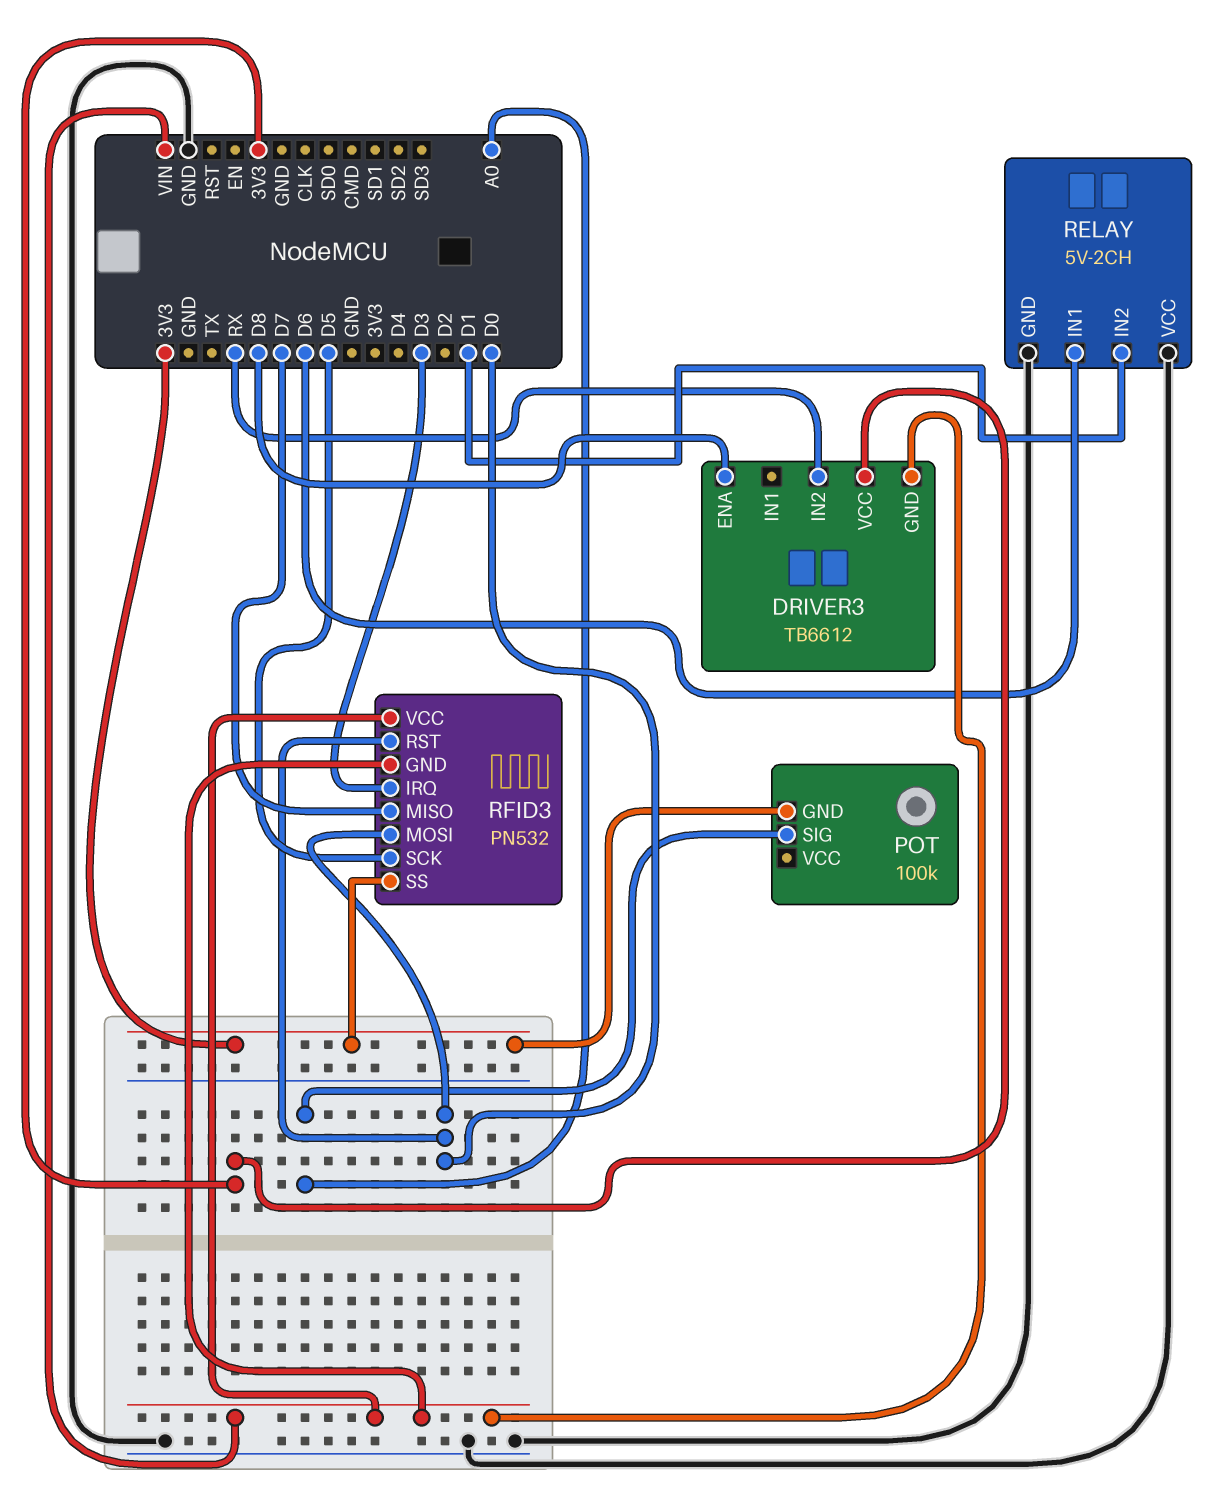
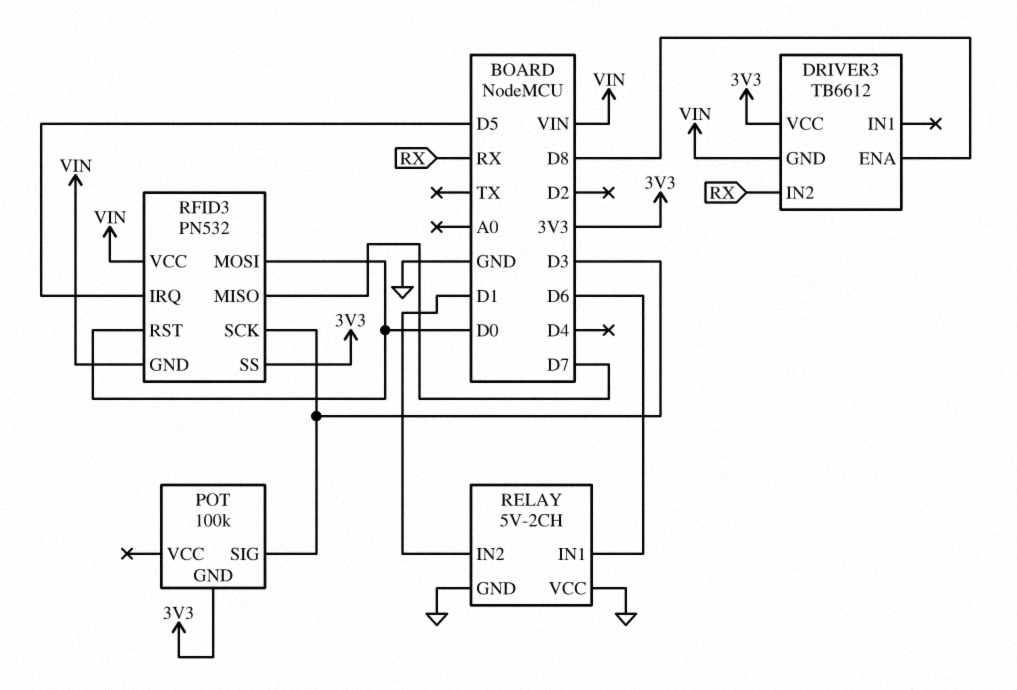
POT pin SIG: A0 -> D3
RFID3 pin IRQ: D3 -> D5
RFID3 pin SCK: D5 -> D3

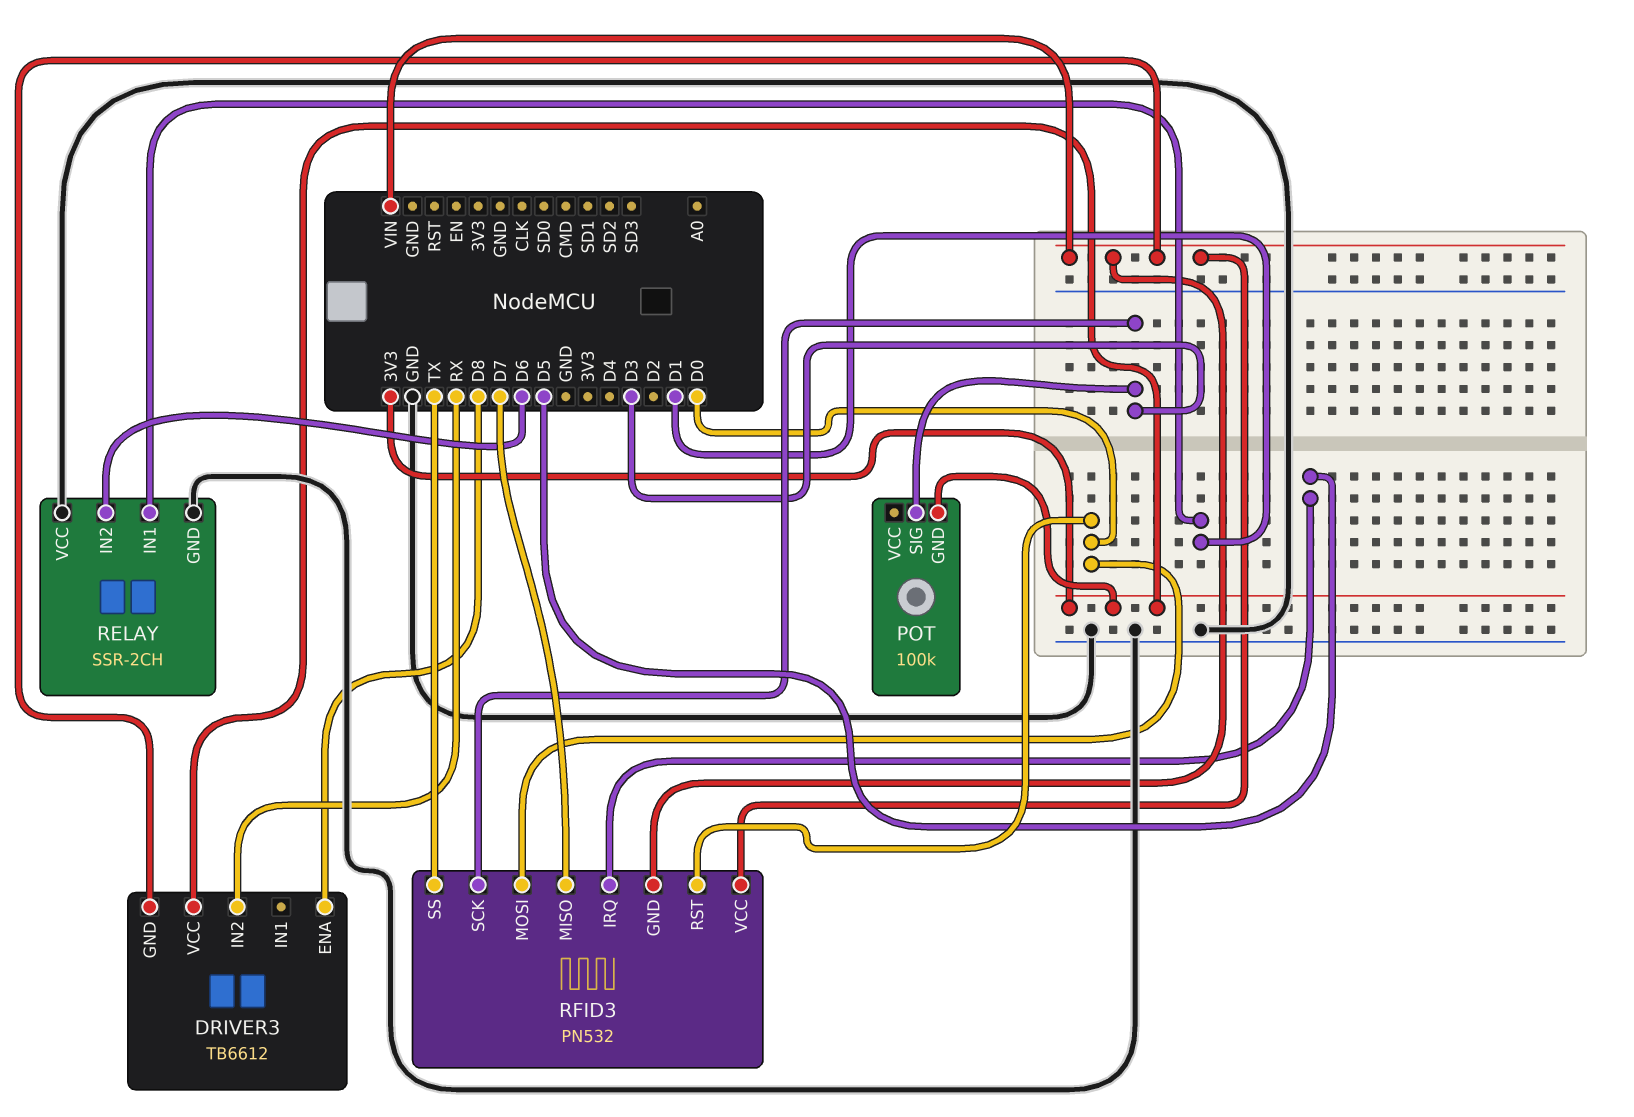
RELAY: 5V-2CH -> SSR-2CH
RELAY pin IN1: D6 -> D1
RELAY pin IN2: D1 -> D6
RFID3 pin SS: 3V3 -> TX

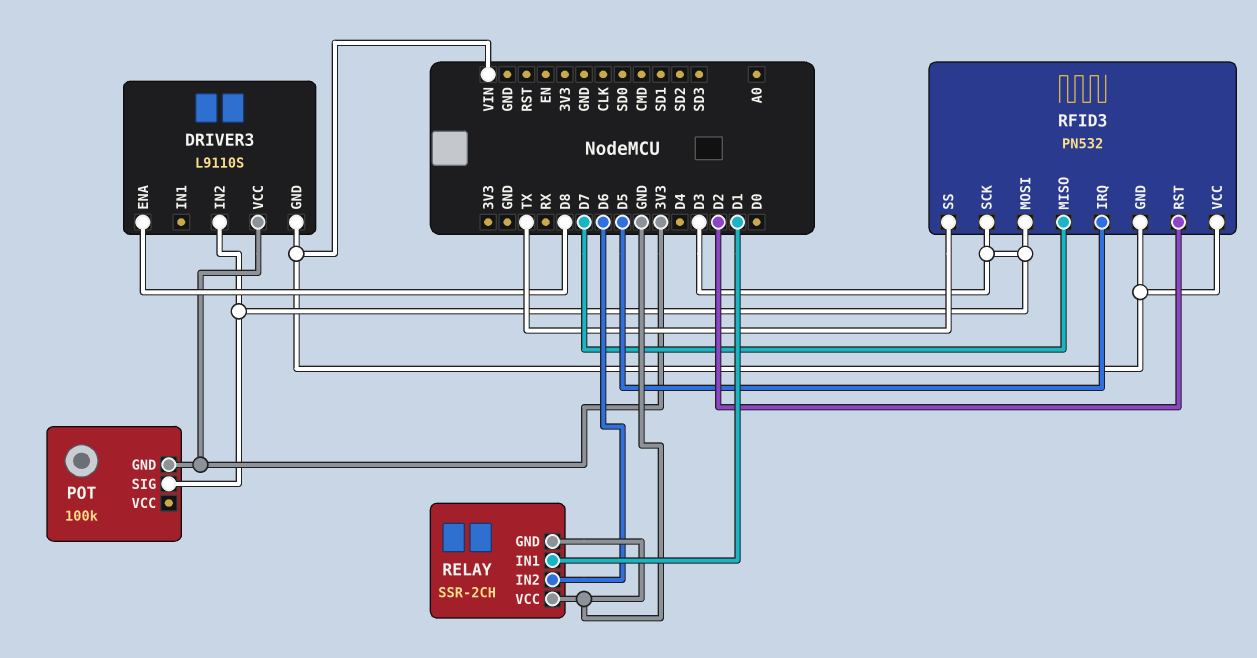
DRIVER3: TB6612 -> L9110S
DRIVER3 pin IN2: RX -> D3
RFID3 pin MOSI: D0 -> D3
RFID3 pin RST: D0 -> D2

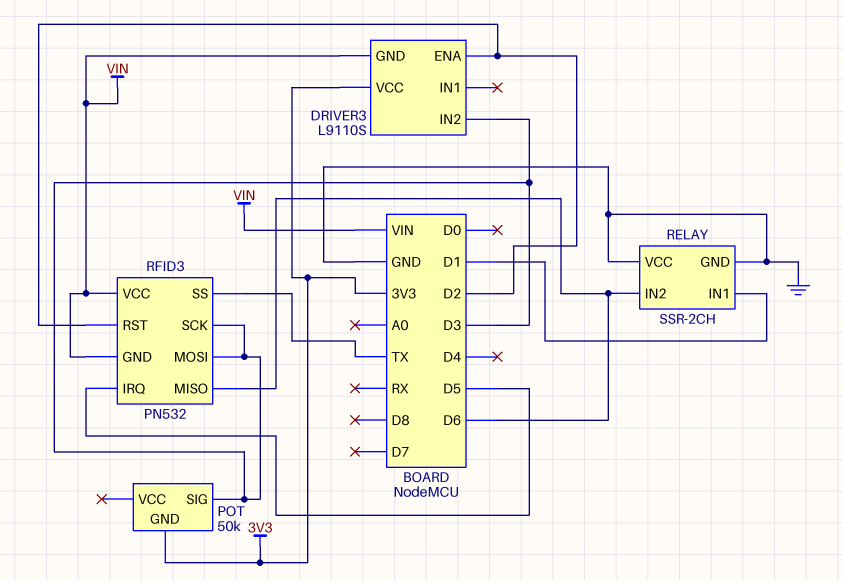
DRIVER3 pin ENA: D8 -> D2
POT: 100k -> 50k
RFID3 pin MISO: D7 -> D6

